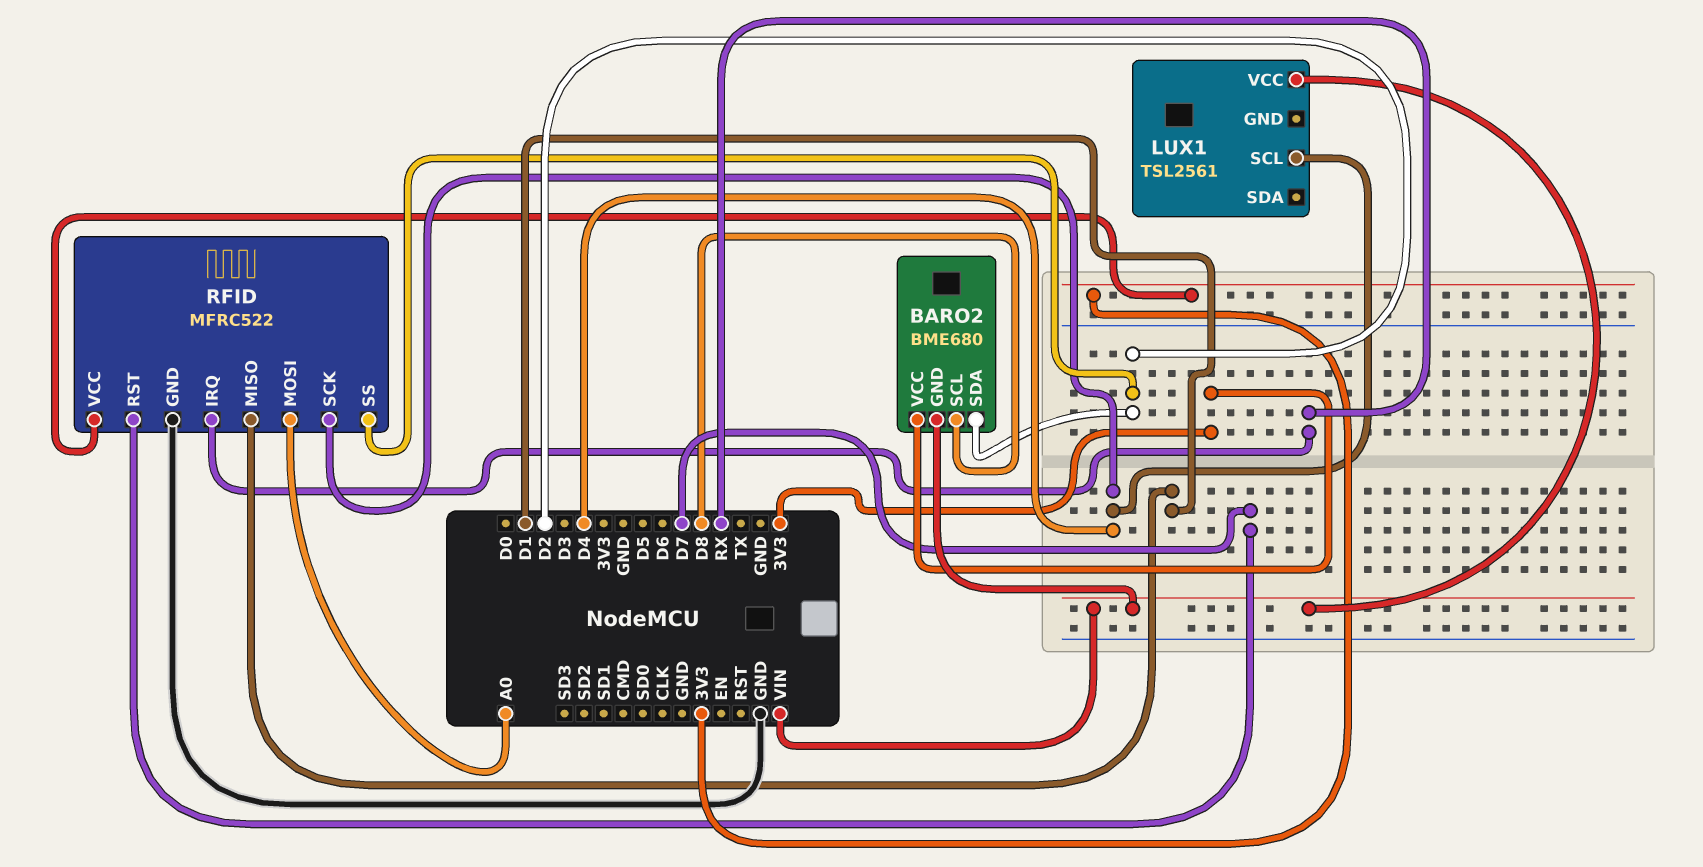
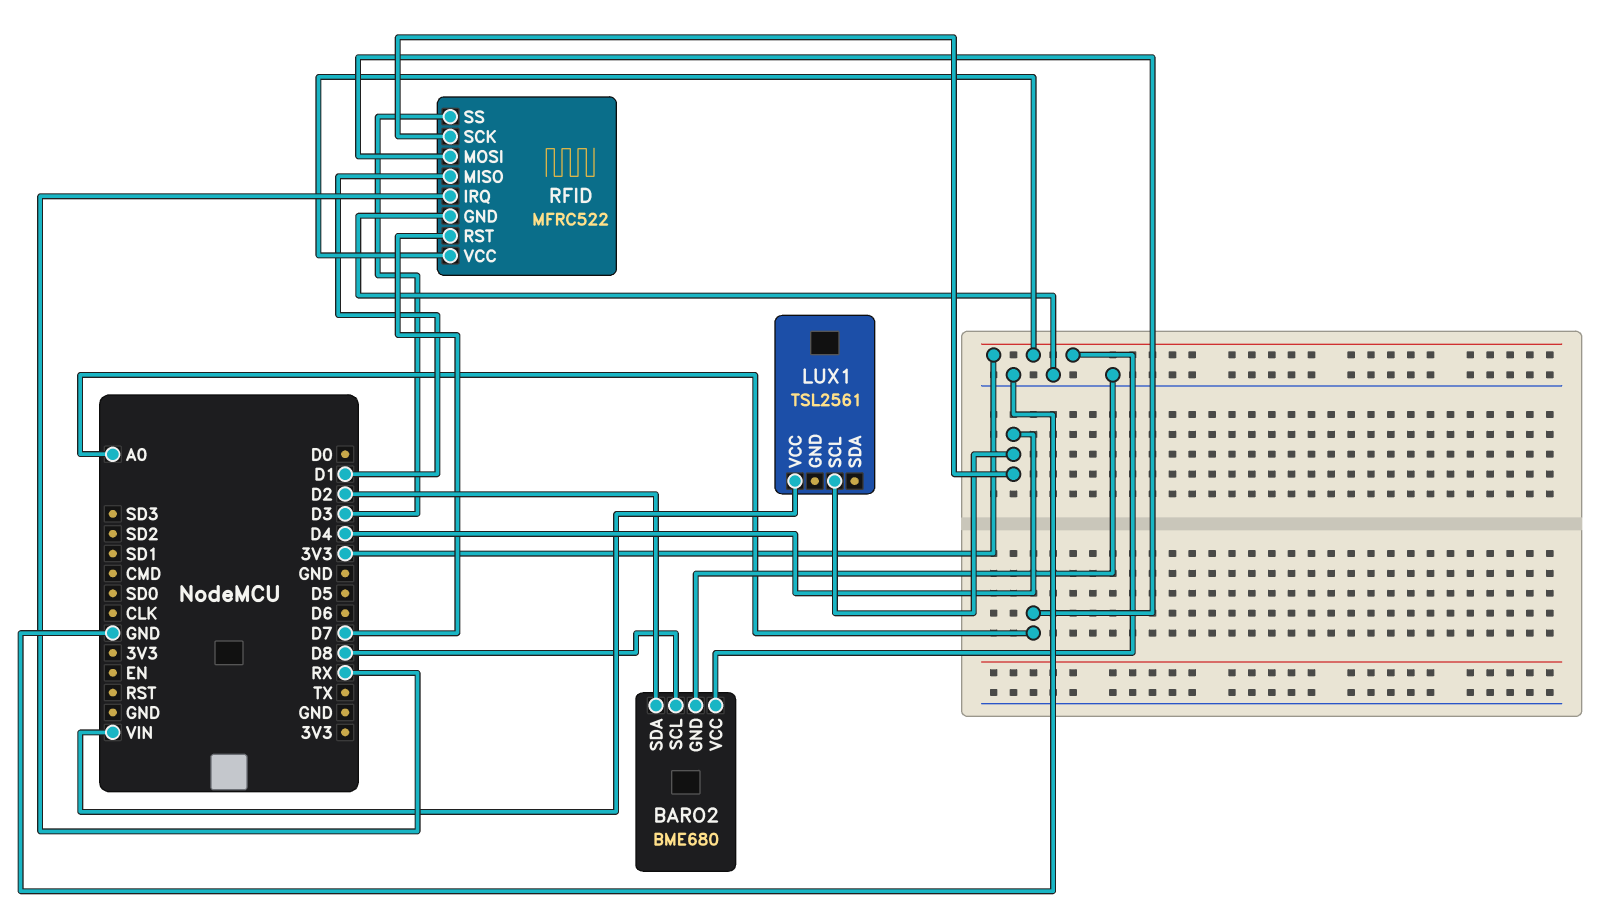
BARO2 pin GND: VIN -> GND
RFID pin SS: D2 -> D3

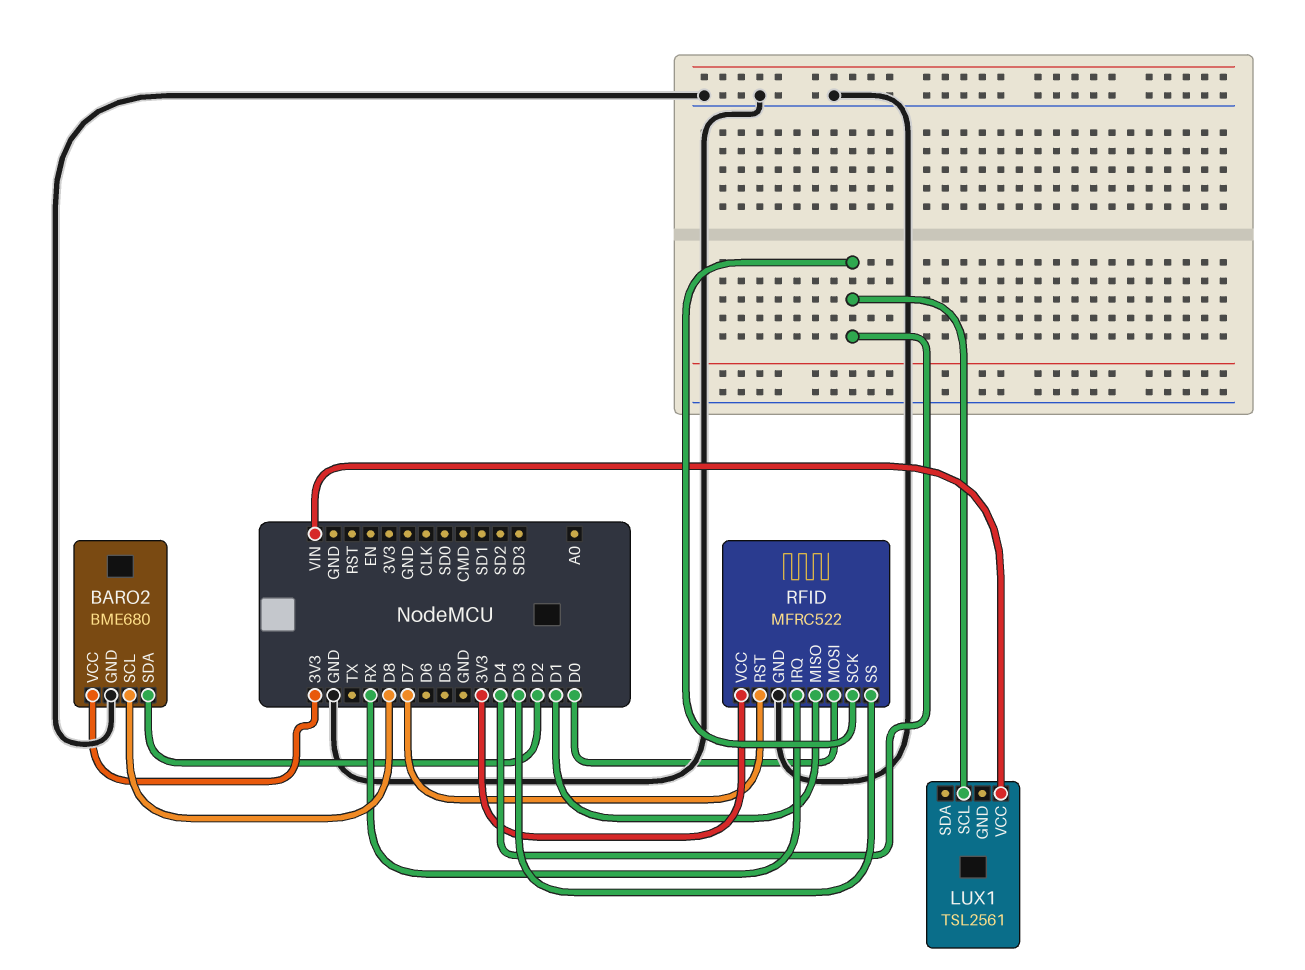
RFID pin MOSI: A0 -> D0

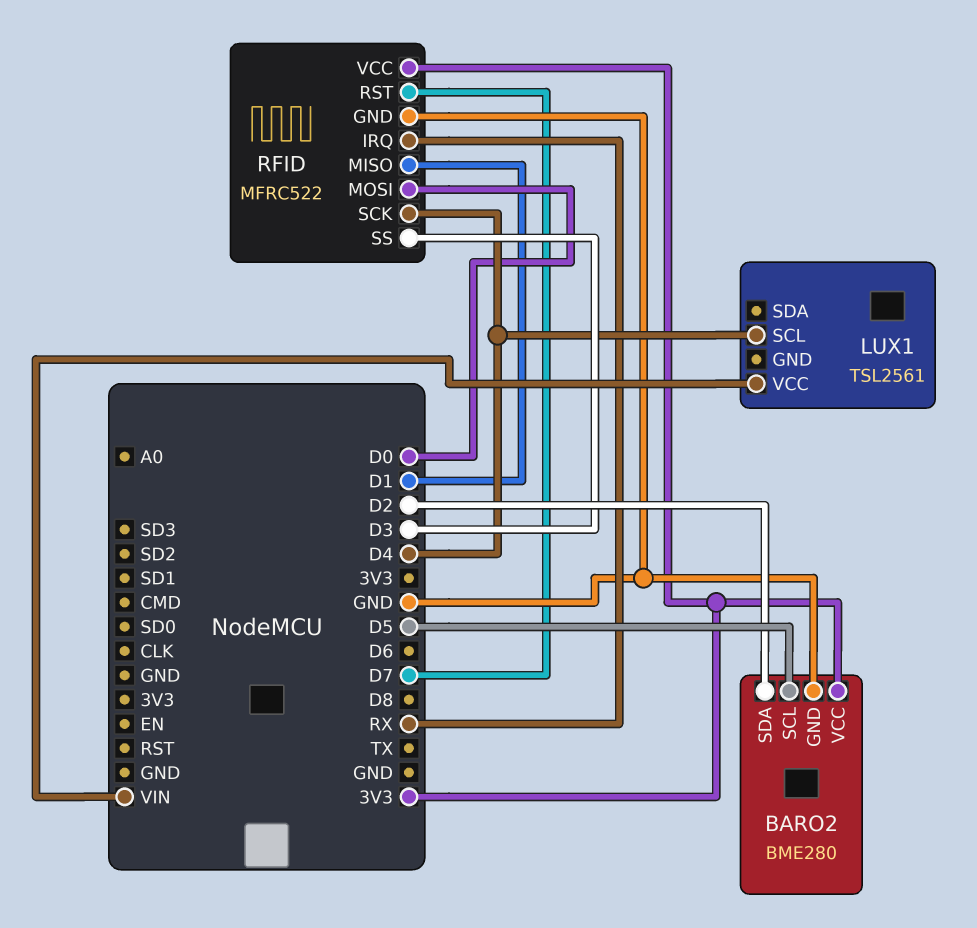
BARO2: BME680 -> BME280
BARO2 pin SCL: D8 -> D5

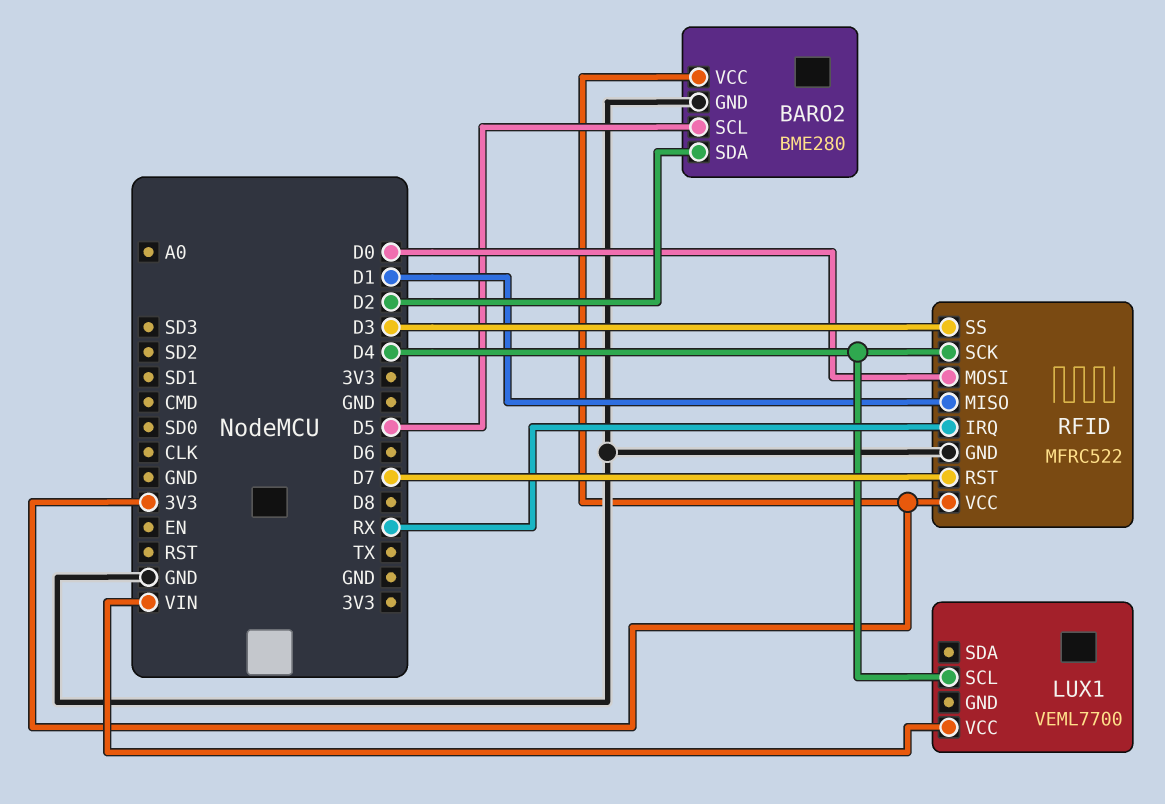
LUX1: TSL2561 -> VEML7700

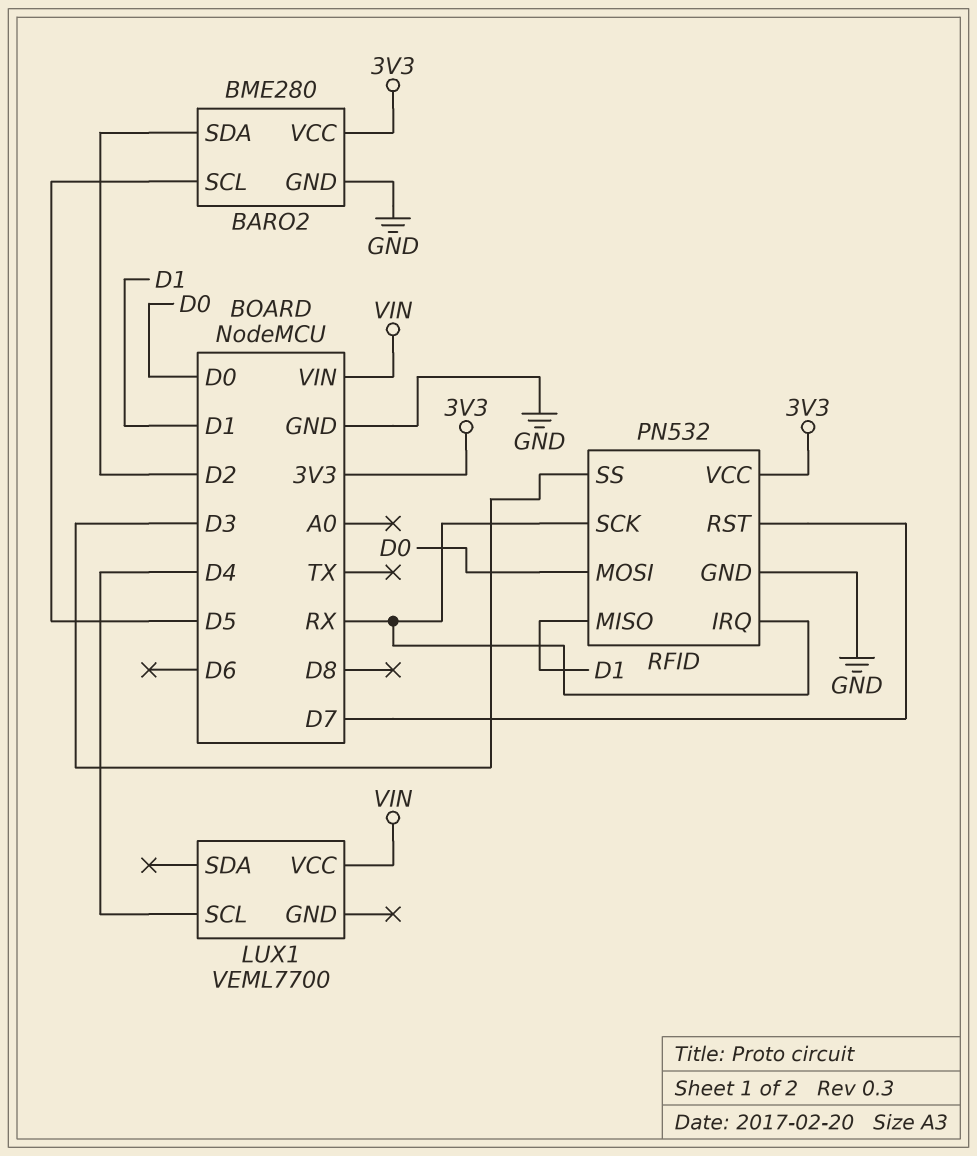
RFID: MFRC522 -> PN532
RFID pin SCK: D4 -> RX

